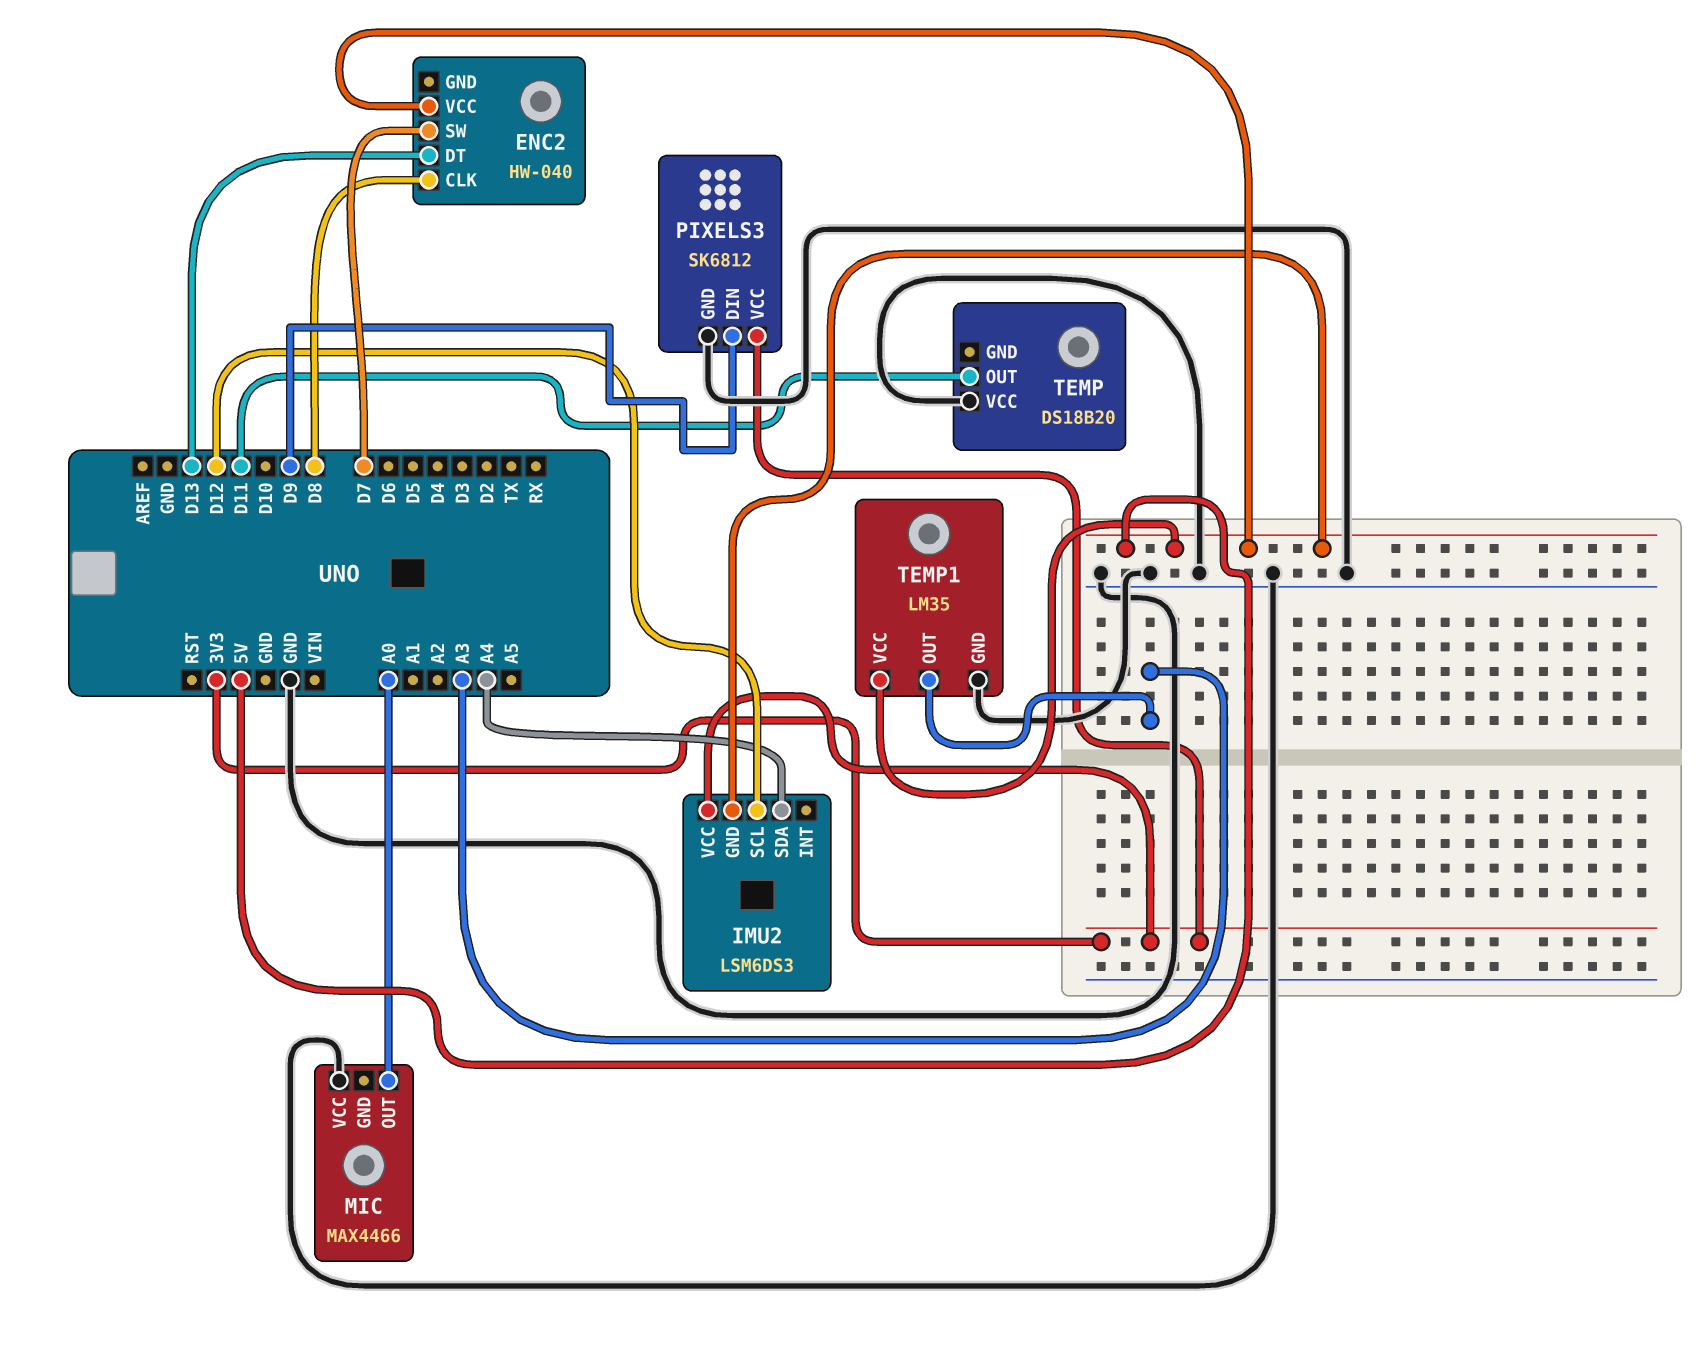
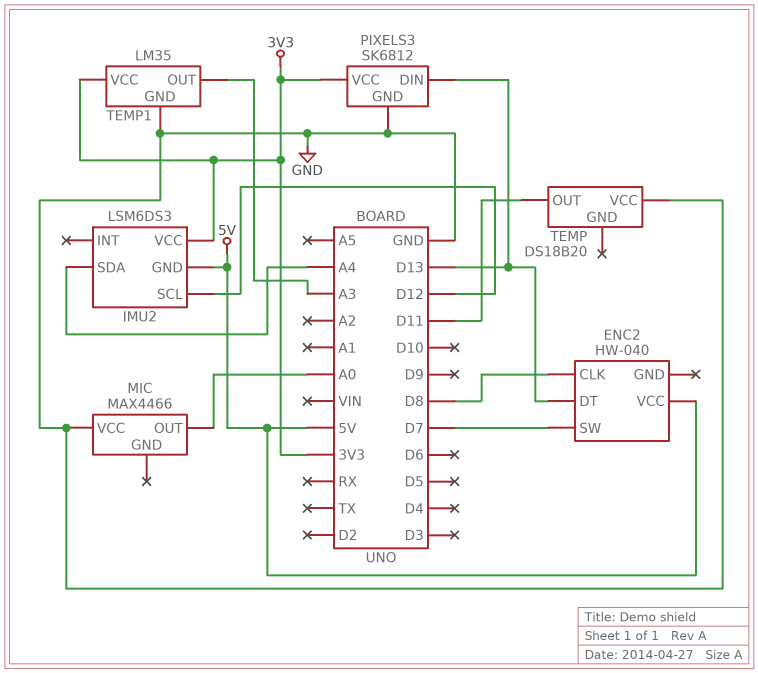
PIXELS3 pin DIN: D9 -> D13
TEMP1 pin VCC: 5V -> 3V3

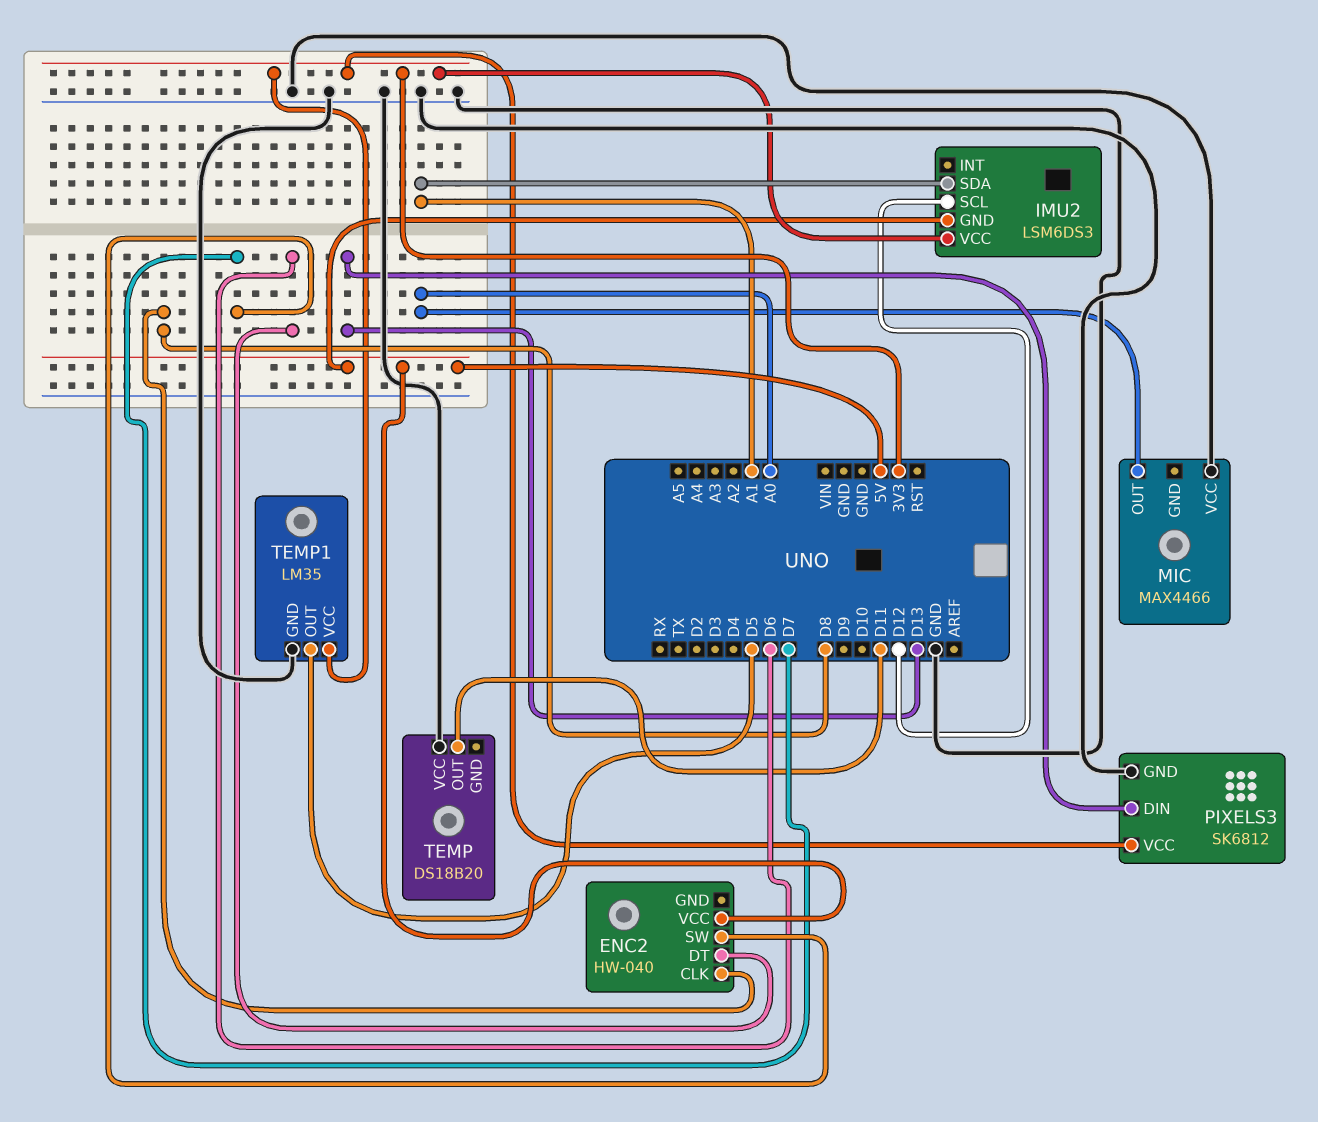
ENC2 pin DT: D13 -> D6
IMU2 pin SDA: A4 -> A1
TEMP1 pin OUT: A3 -> D5

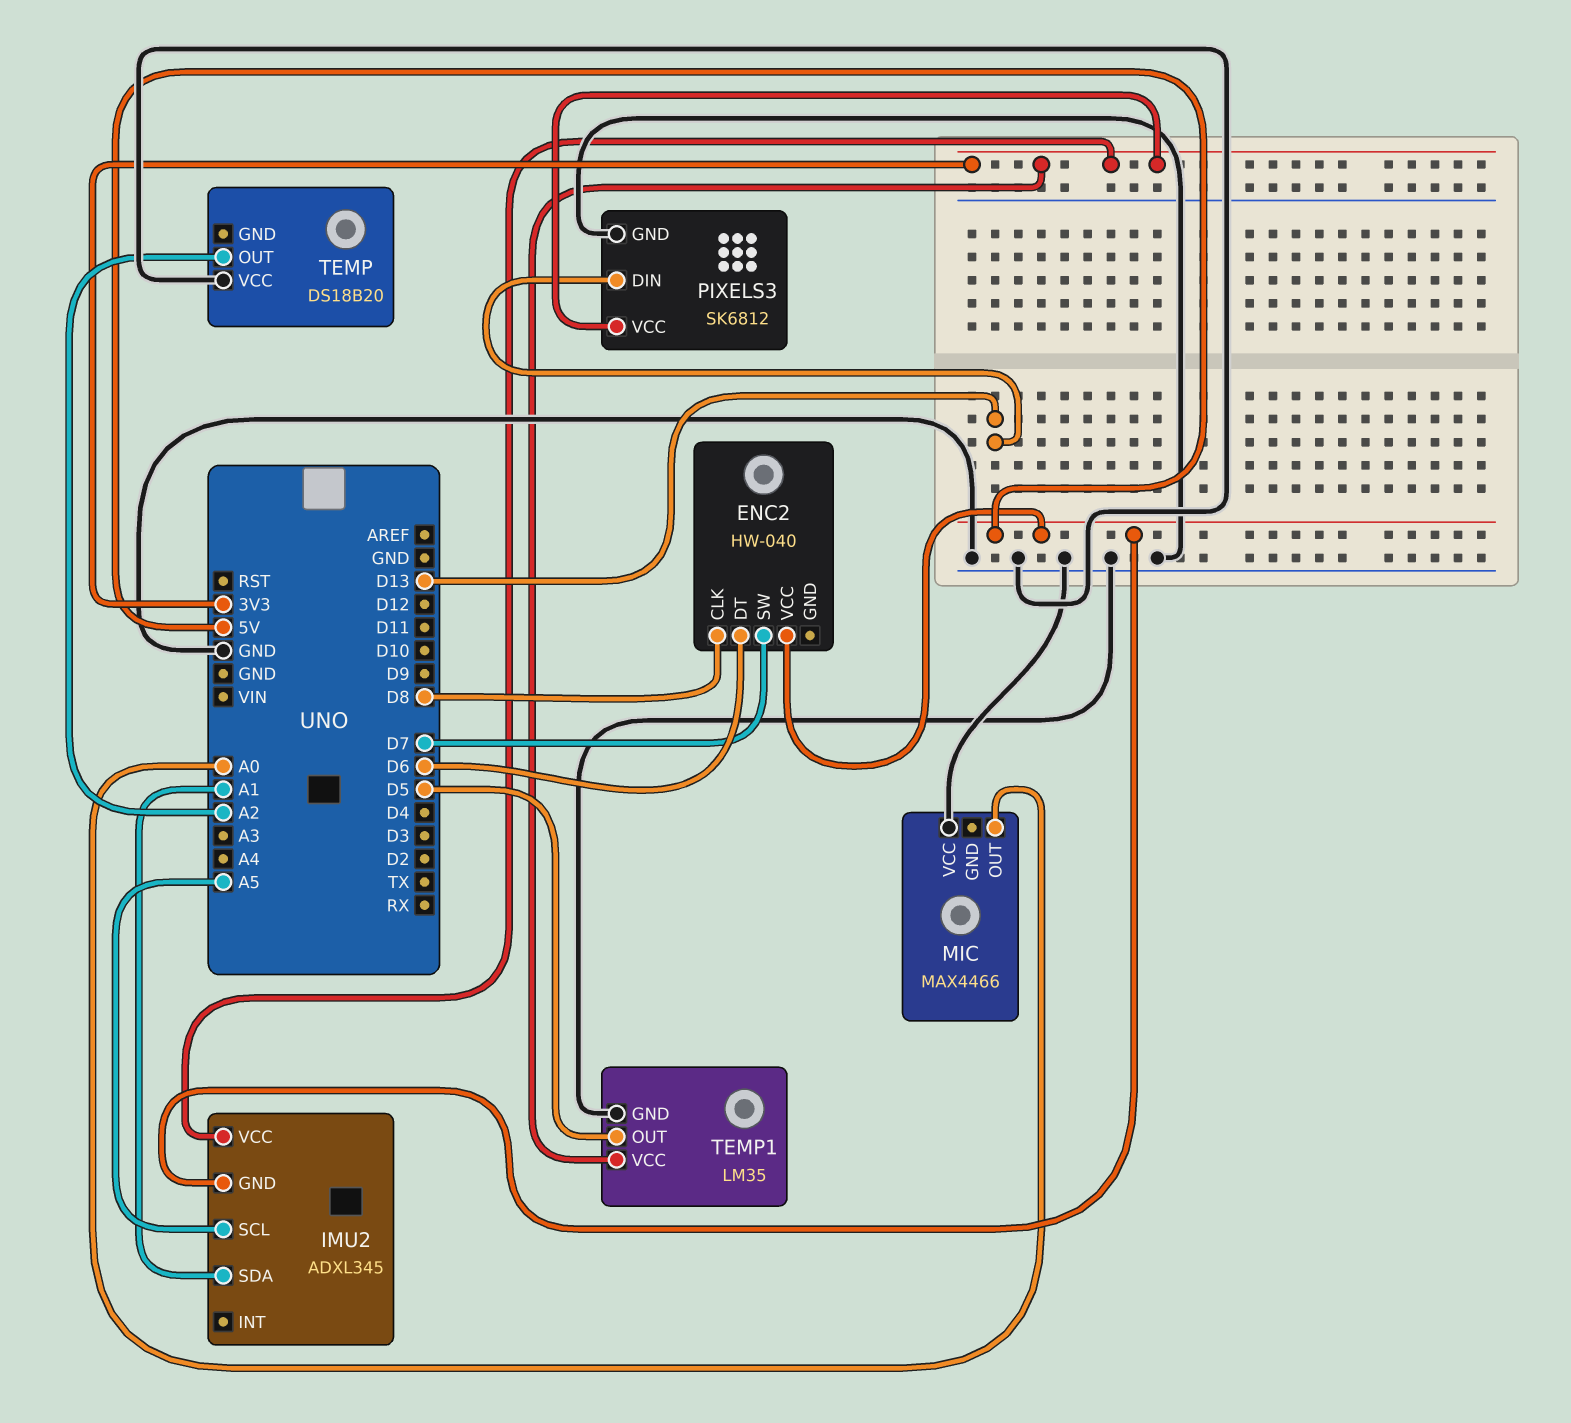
IMU2: LSM6DS3 -> ADXL345
IMU2 pin SCL: D12 -> A5
TEMP pin OUT: D11 -> A2

